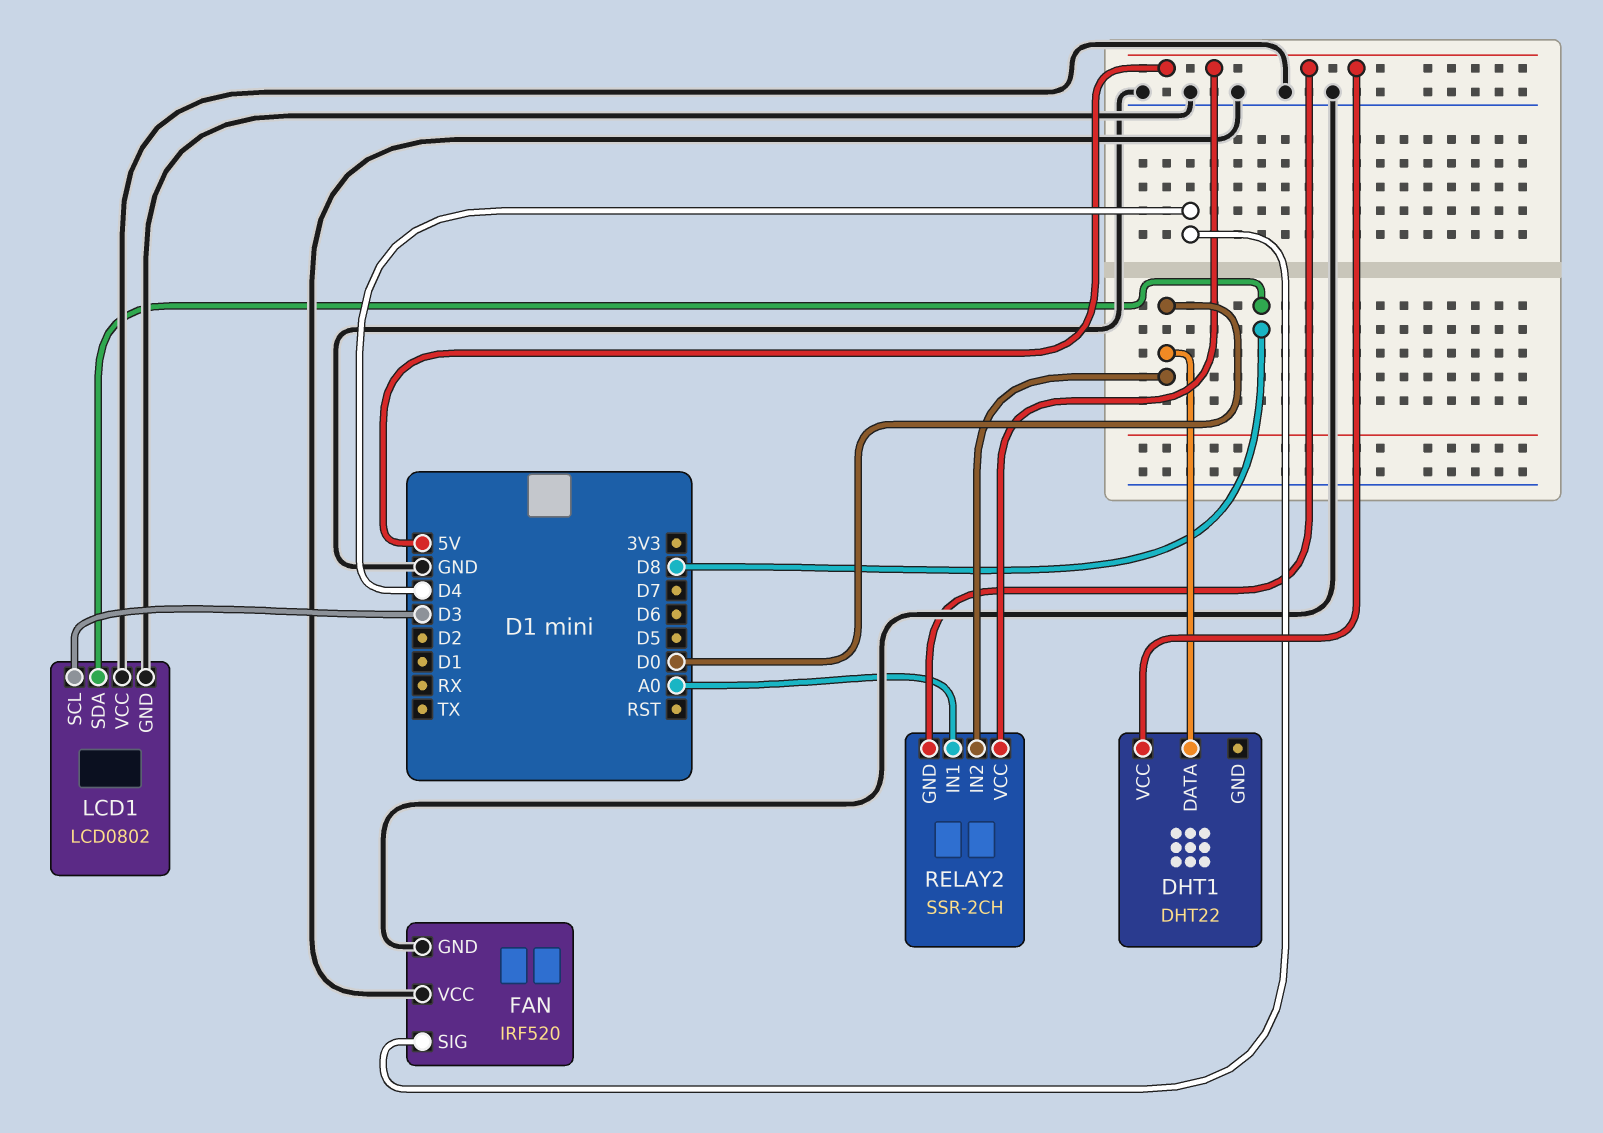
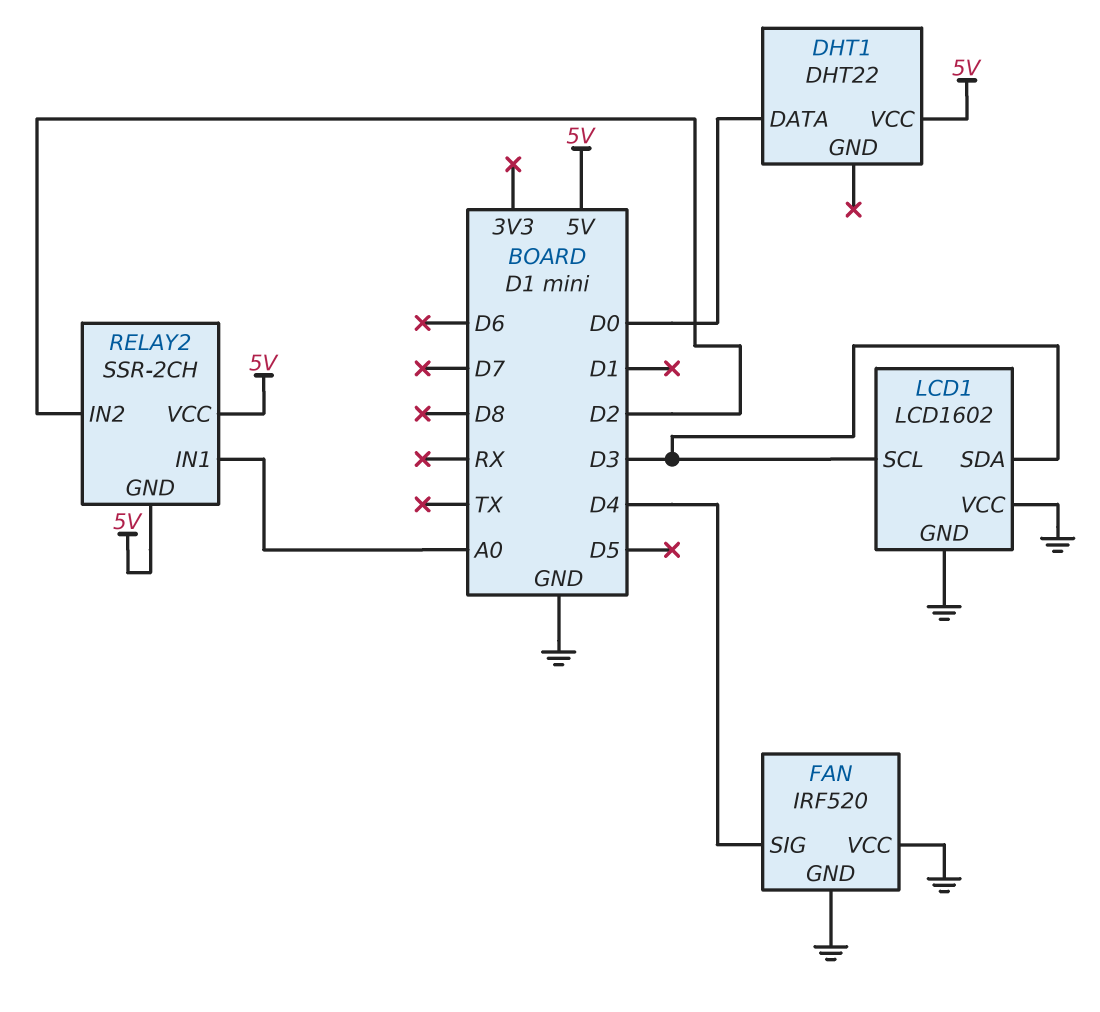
LCD1: LCD0802 -> LCD1602
LCD1 pin SDA: D8 -> D3
RELAY2 pin IN2: D0 -> D2

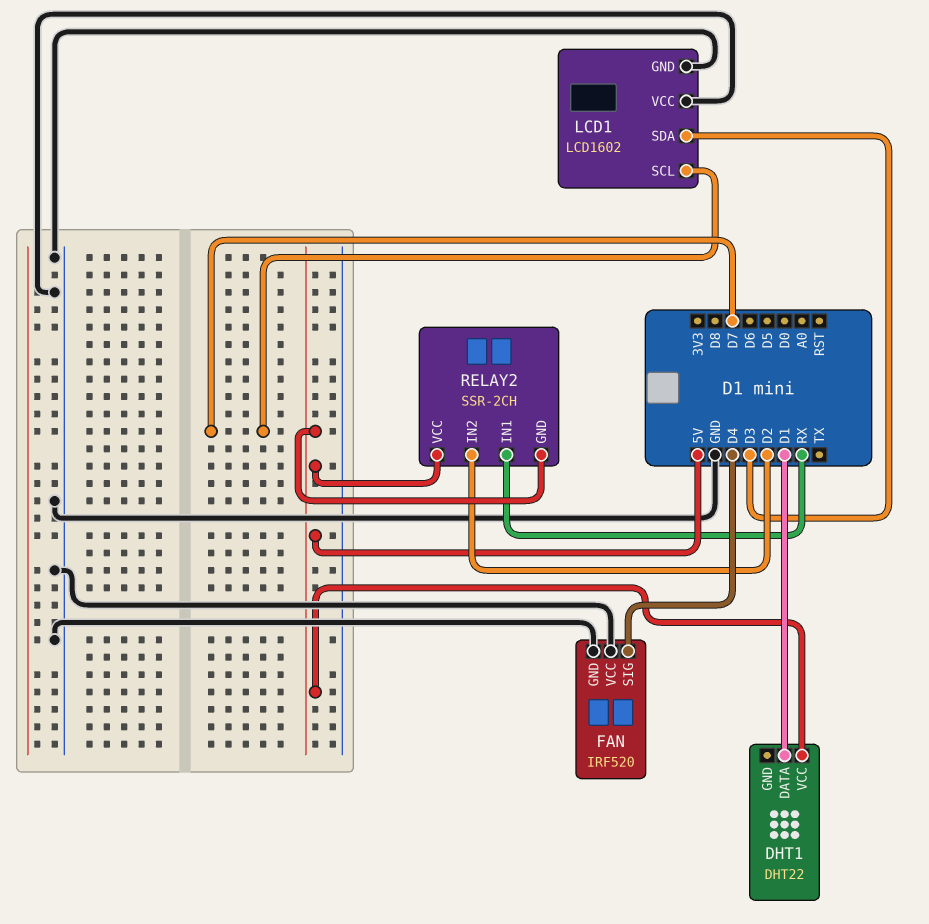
DHT1 pin DATA: D0 -> D1
LCD1 pin SCL: D3 -> D7
RELAY2 pin IN1: A0 -> RX

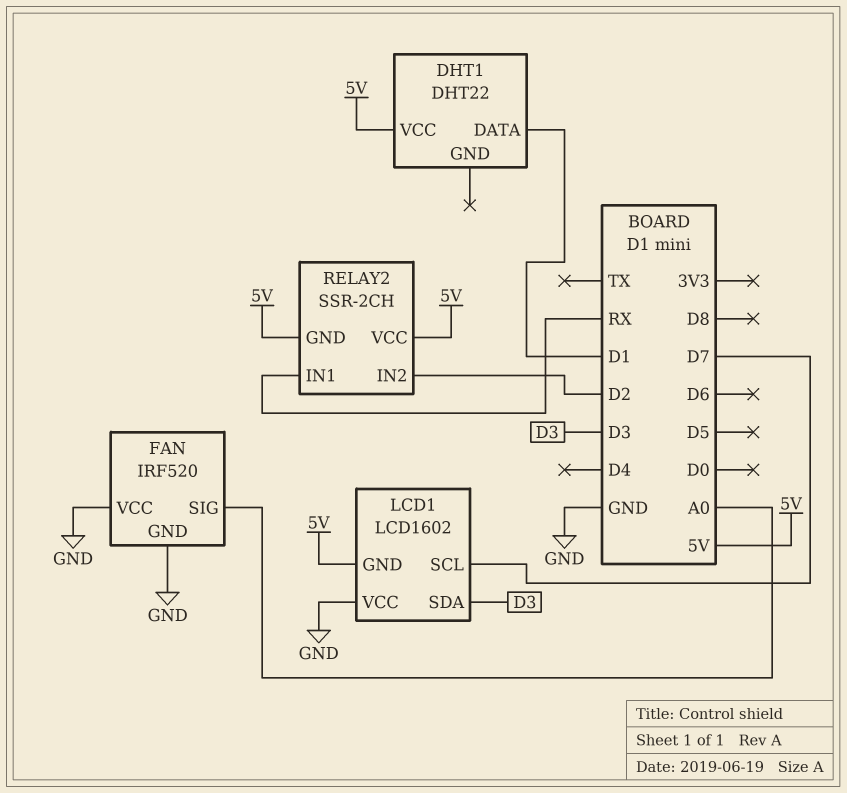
FAN pin SIG: D4 -> A0
LCD1 pin GND: GND -> 5V

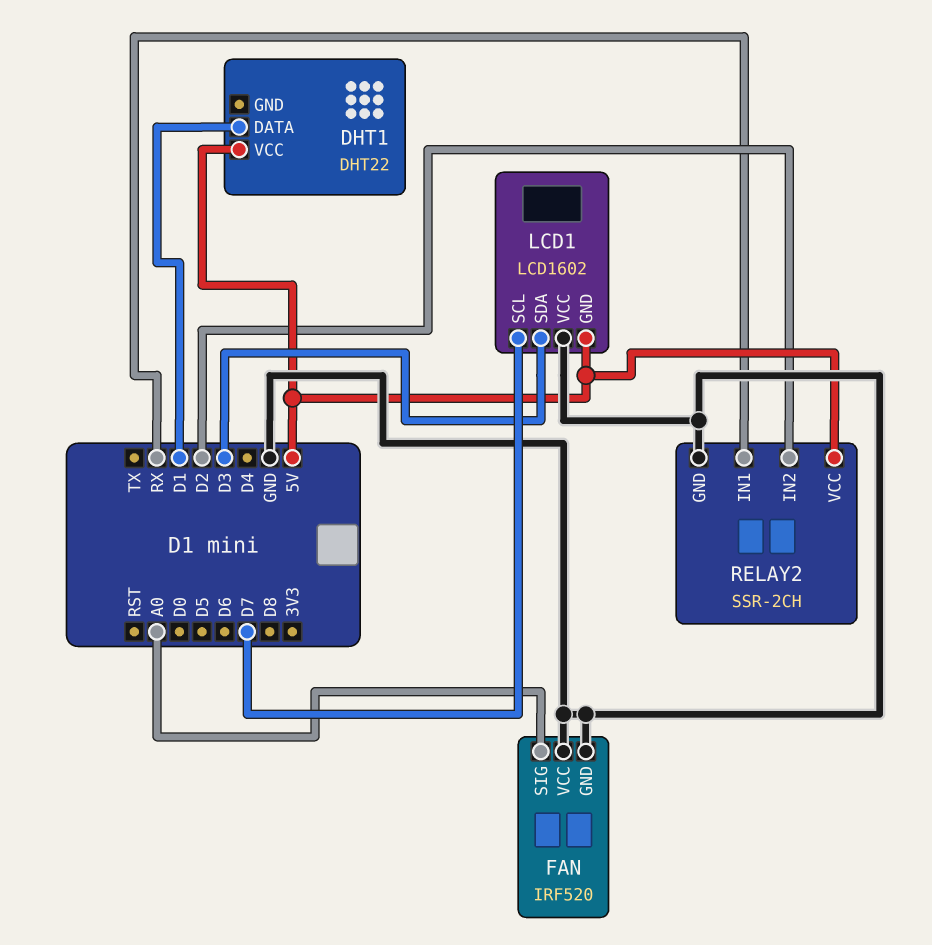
RELAY2 pin GND: 5V -> GND

